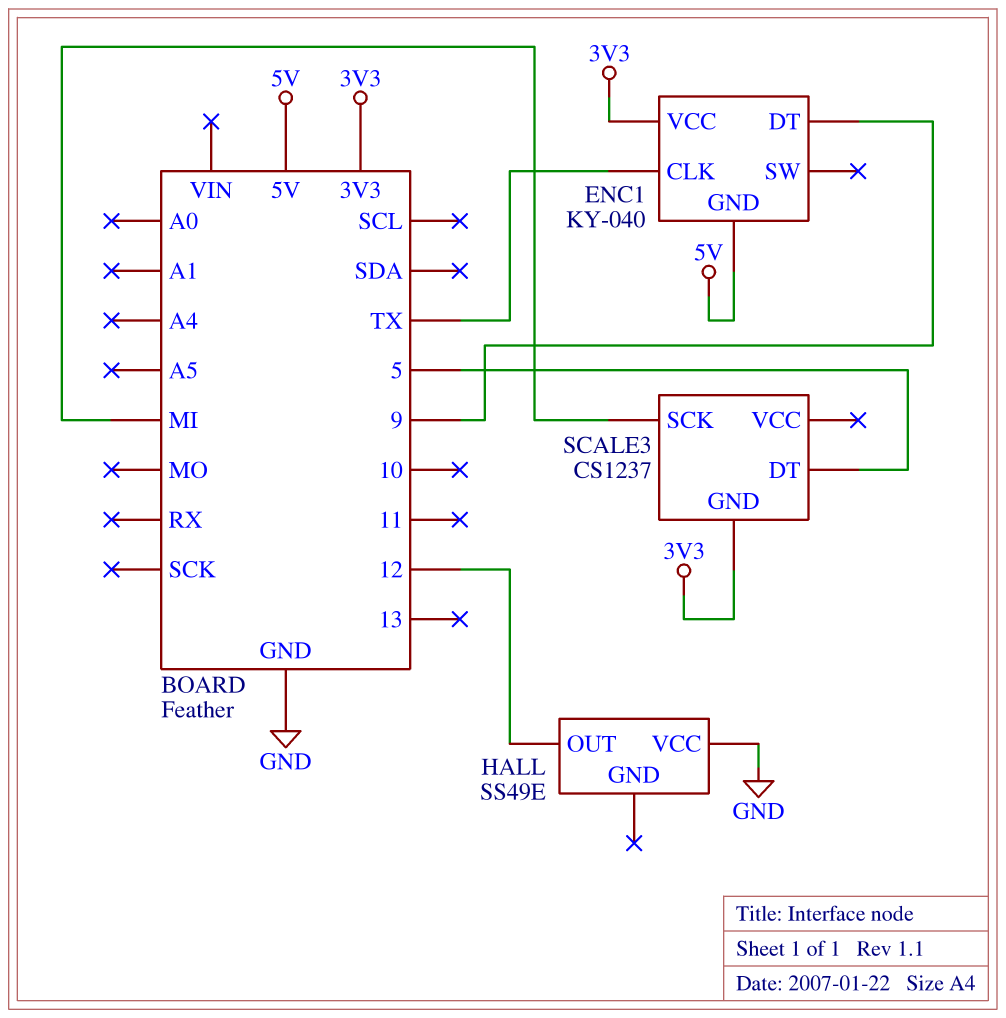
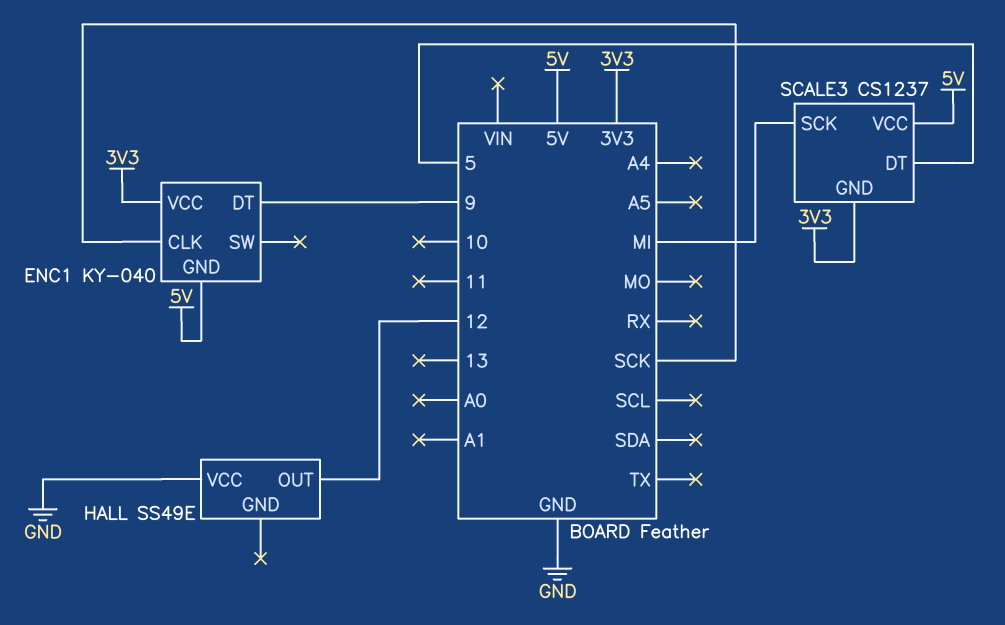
ENC1 pin CLK: TX -> SCK
SCALE3 pin VCC: none -> 5V

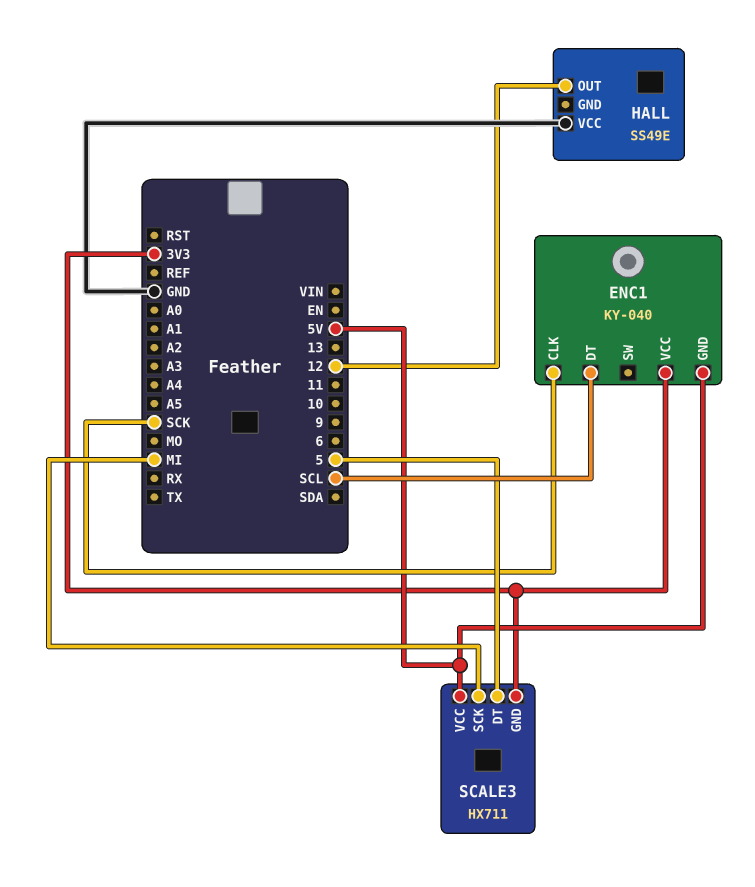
ENC1 pin DT: 9 -> SCL
SCALE3: CS1237 -> HX711

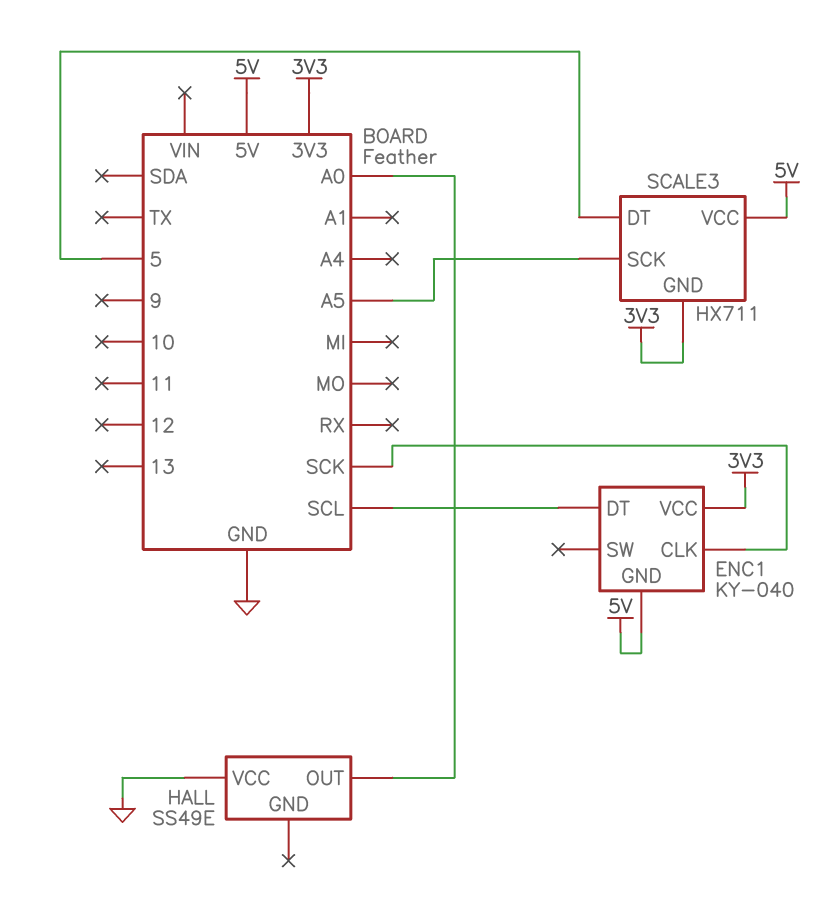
HALL pin OUT: 12 -> A0
SCALE3 pin SCK: MI -> A5

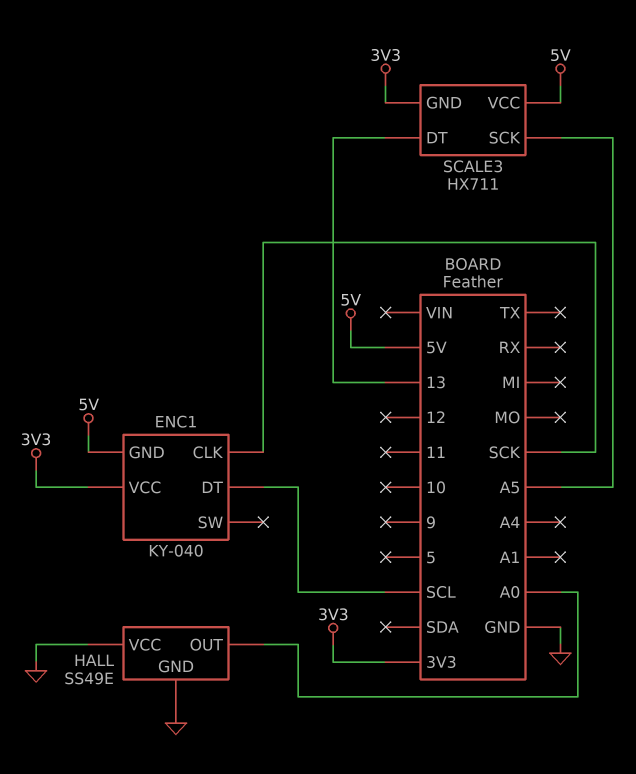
HALL pin GND: none -> GND
SCALE3 pin DT: 5 -> 13

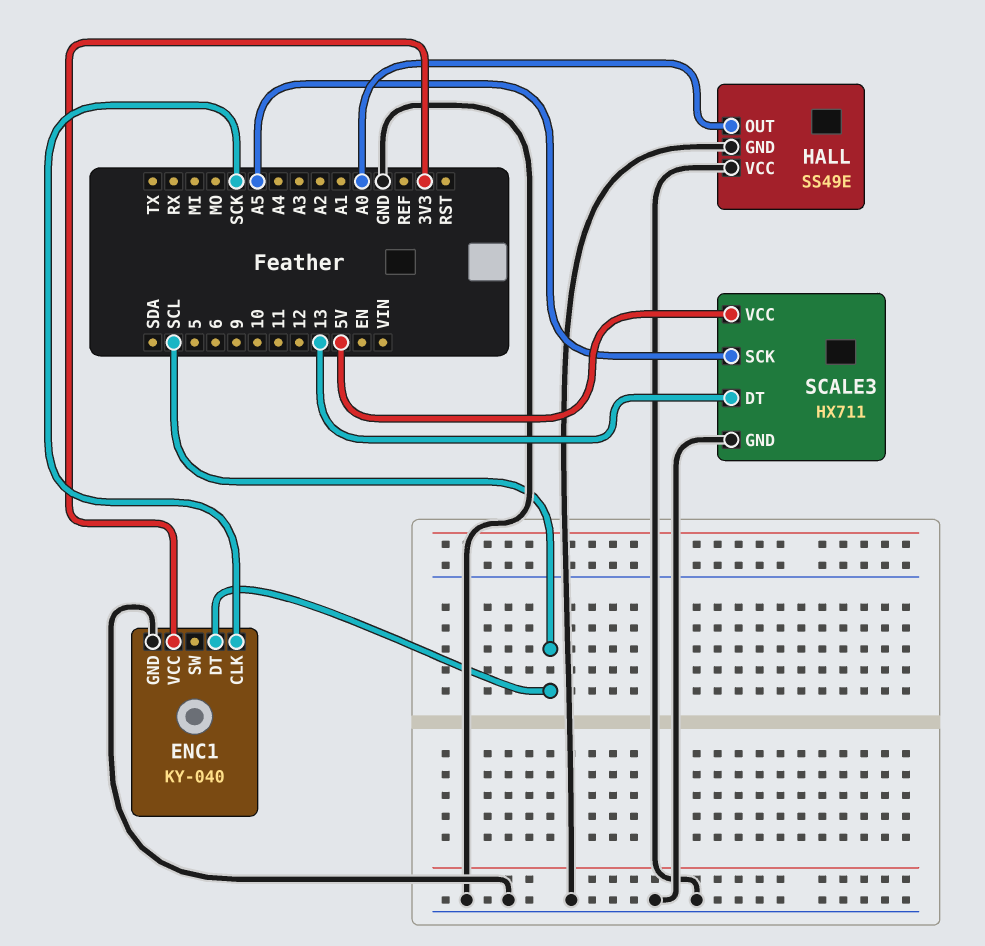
ENC1 pin GND: 5V -> GND
SCALE3 pin GND: 3V3 -> GND

